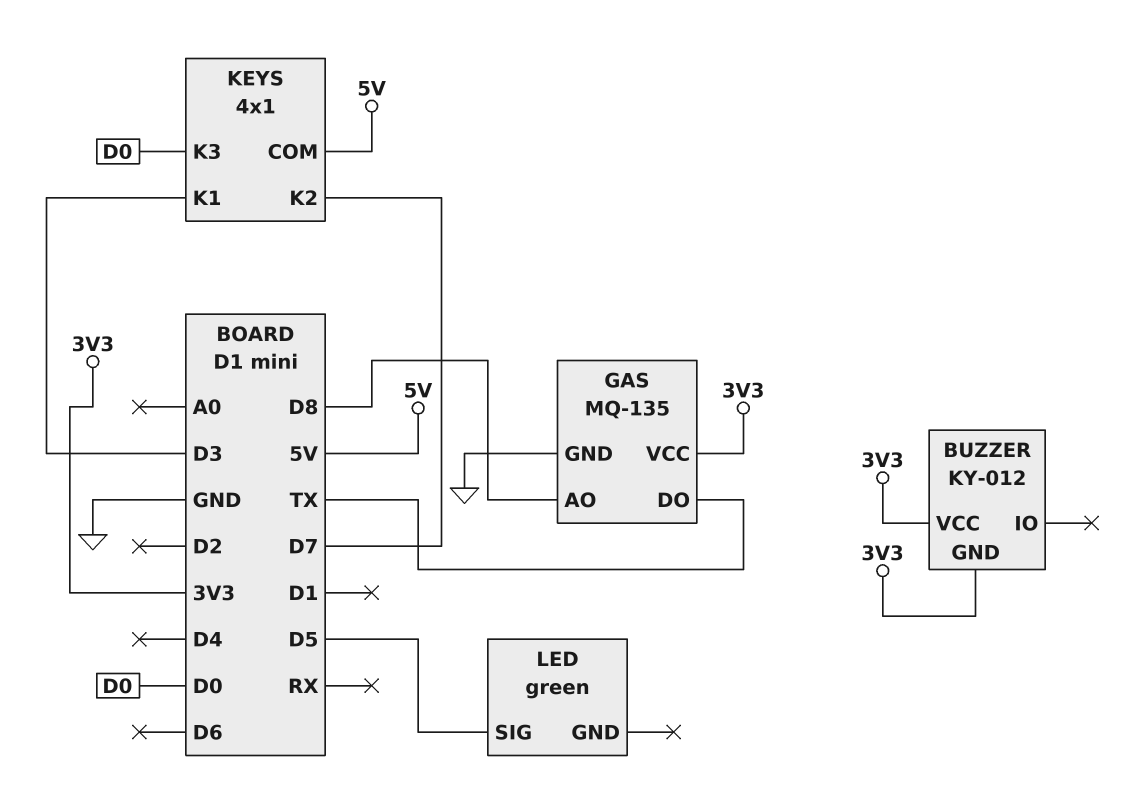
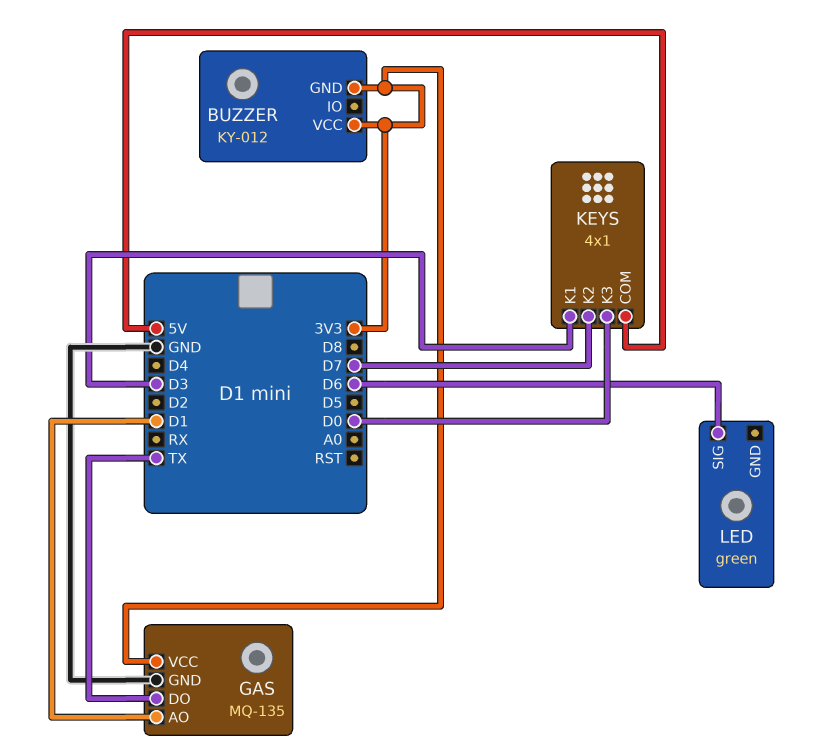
GAS pin AO: D8 -> D1
LED pin SIG: D5 -> D6

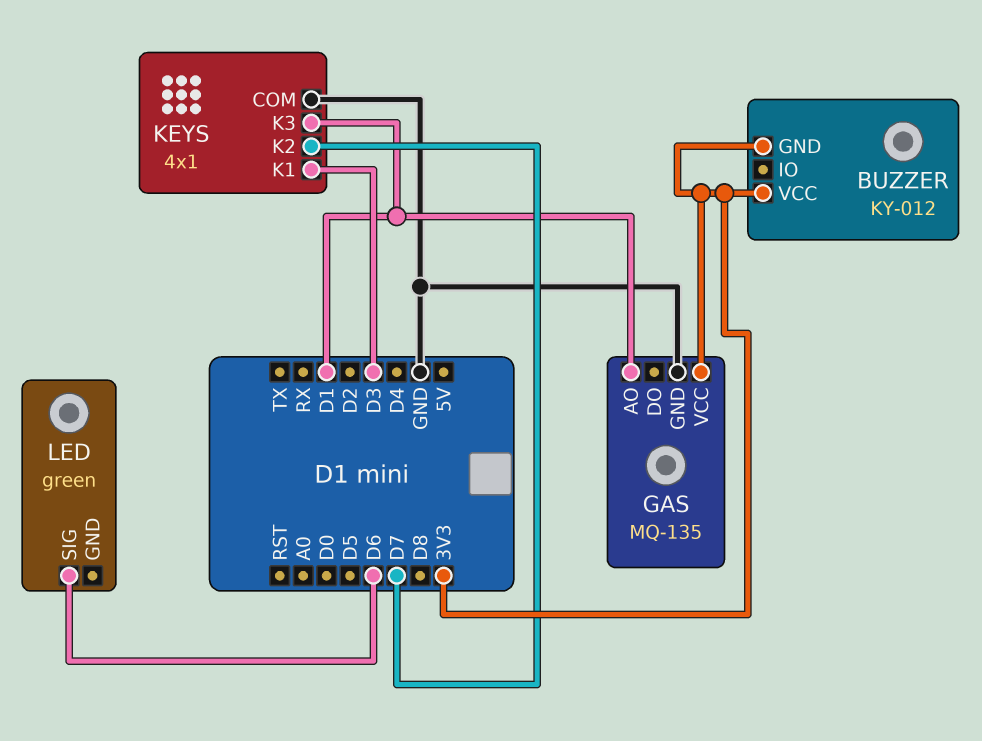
GAS pin DO: TX -> none
KEYS pin COM: 5V -> GND
KEYS pin K3: D0 -> D1

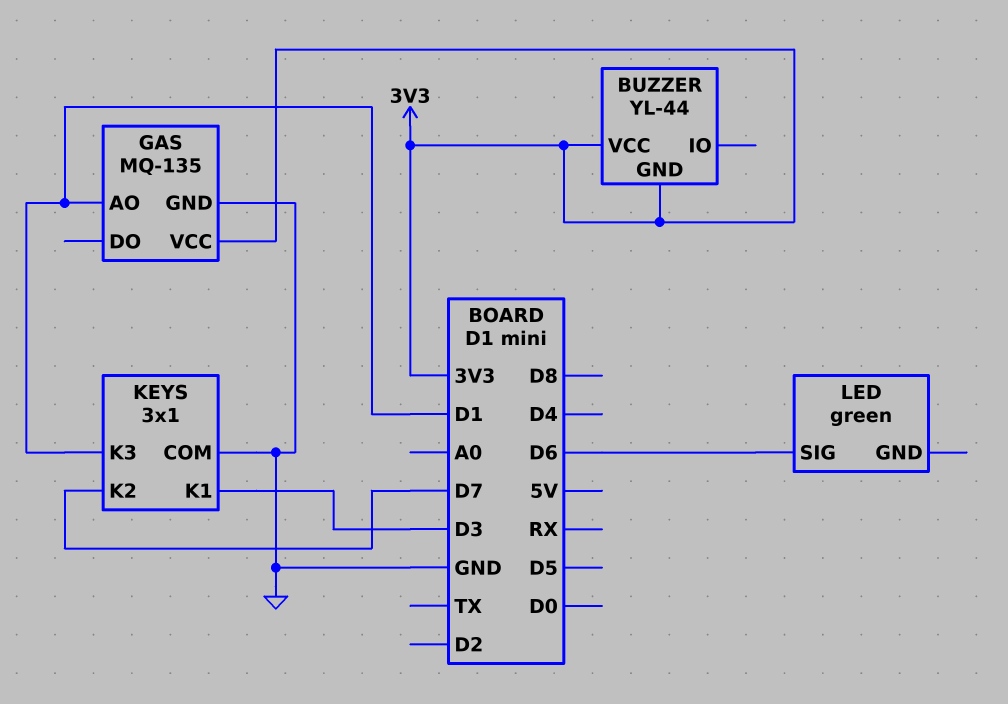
BUZZER: KY-012 -> YL-44
KEYS: 4x1 -> 3x1

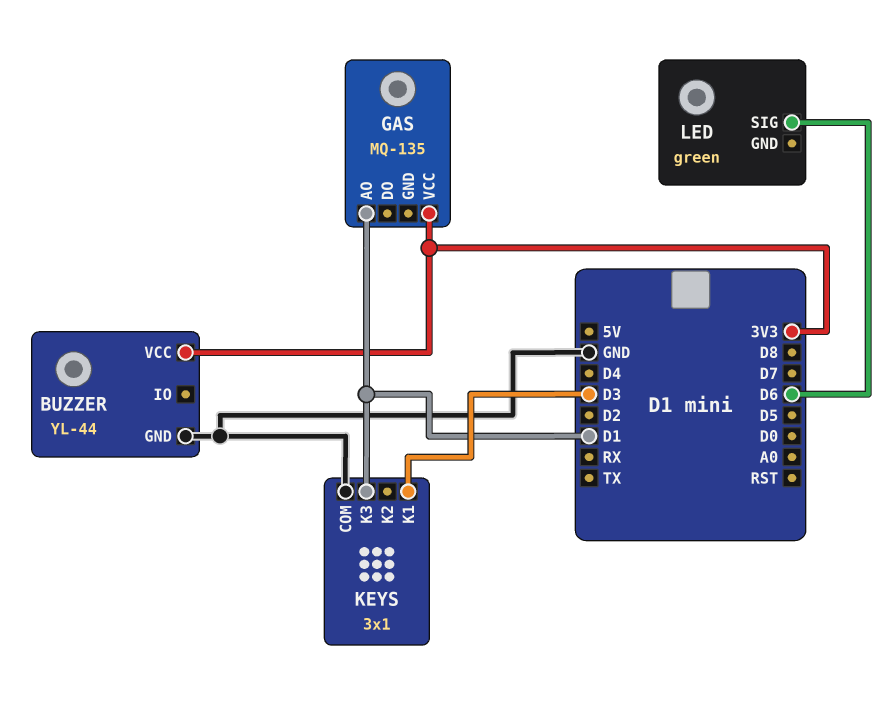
BUZZER pin GND: 3V3 -> GND
GAS pin GND: GND -> none
KEYS pin K2: D7 -> none

